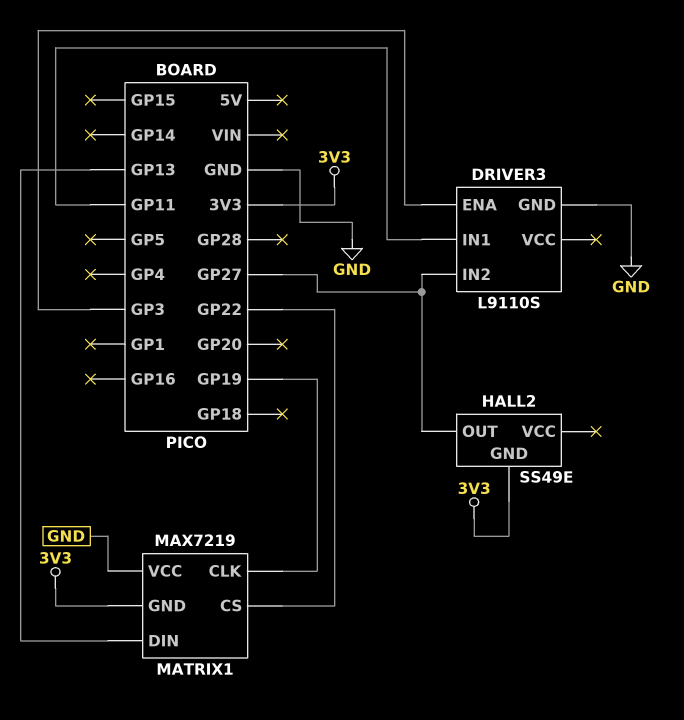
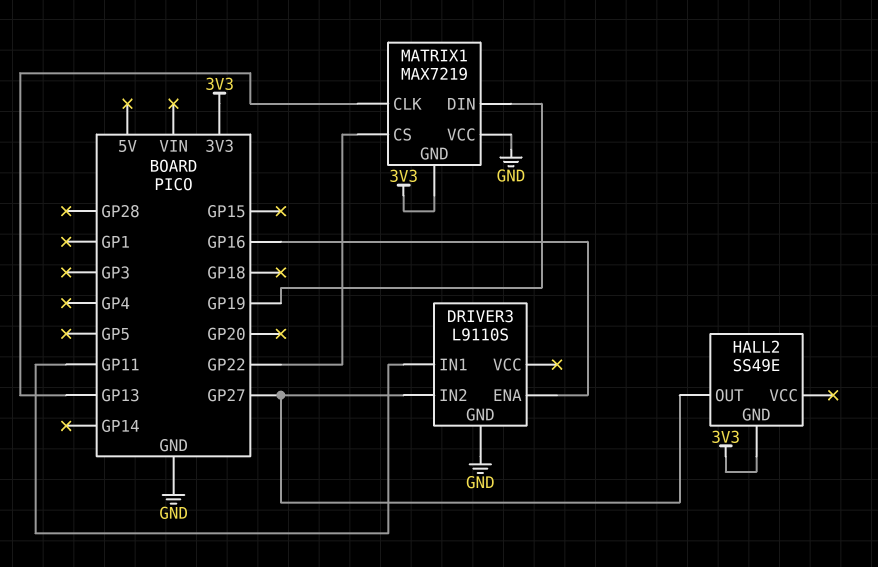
DRIVER3 pin ENA: GP3 -> GP16
MATRIX1 pin CLK: GP19 -> GP13
MATRIX1 pin DIN: GP13 -> GP19

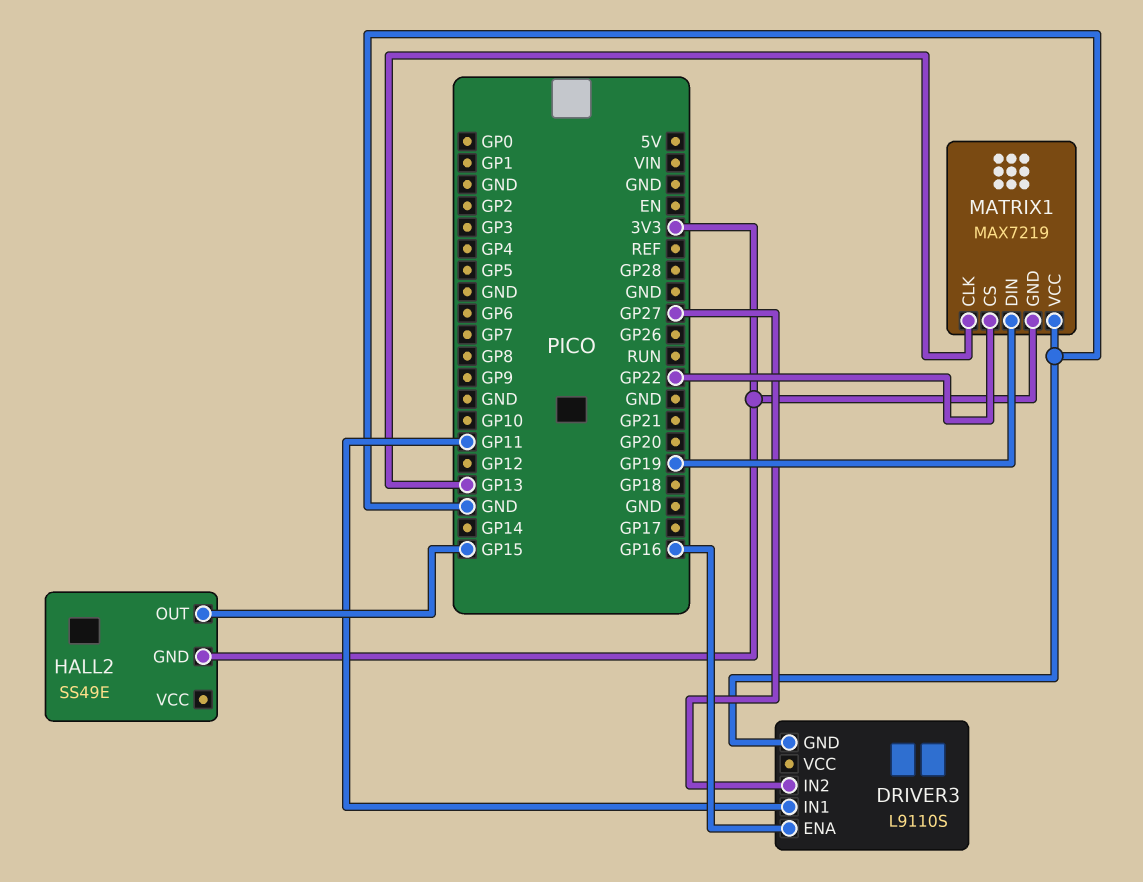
HALL2 pin OUT: GP27 -> GP15

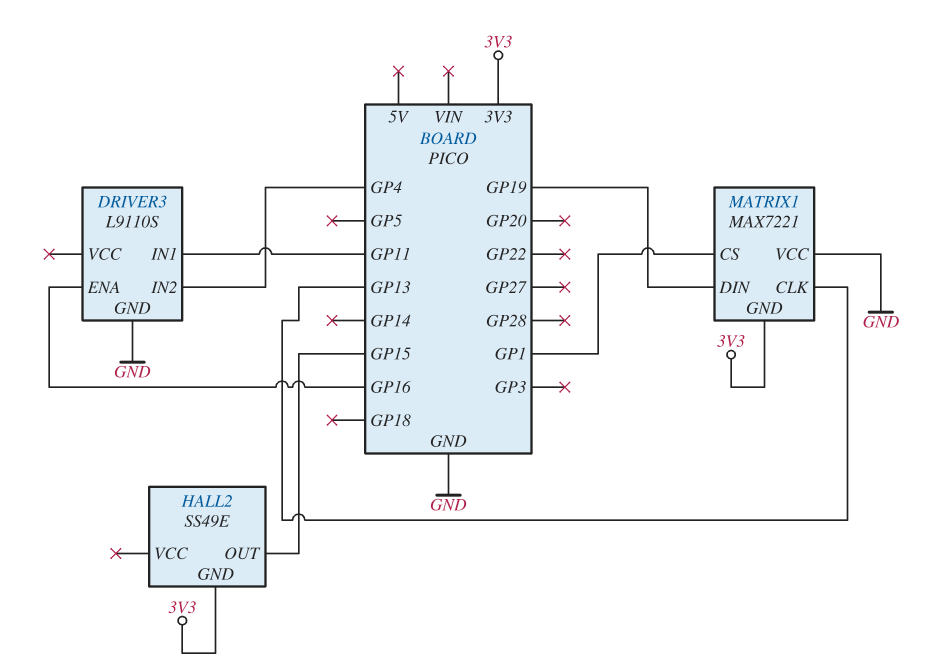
DRIVER3 pin IN2: GP27 -> GP4
MATRIX1: MAX7219 -> MAX7221
MATRIX1 pin CS: GP22 -> GP1

